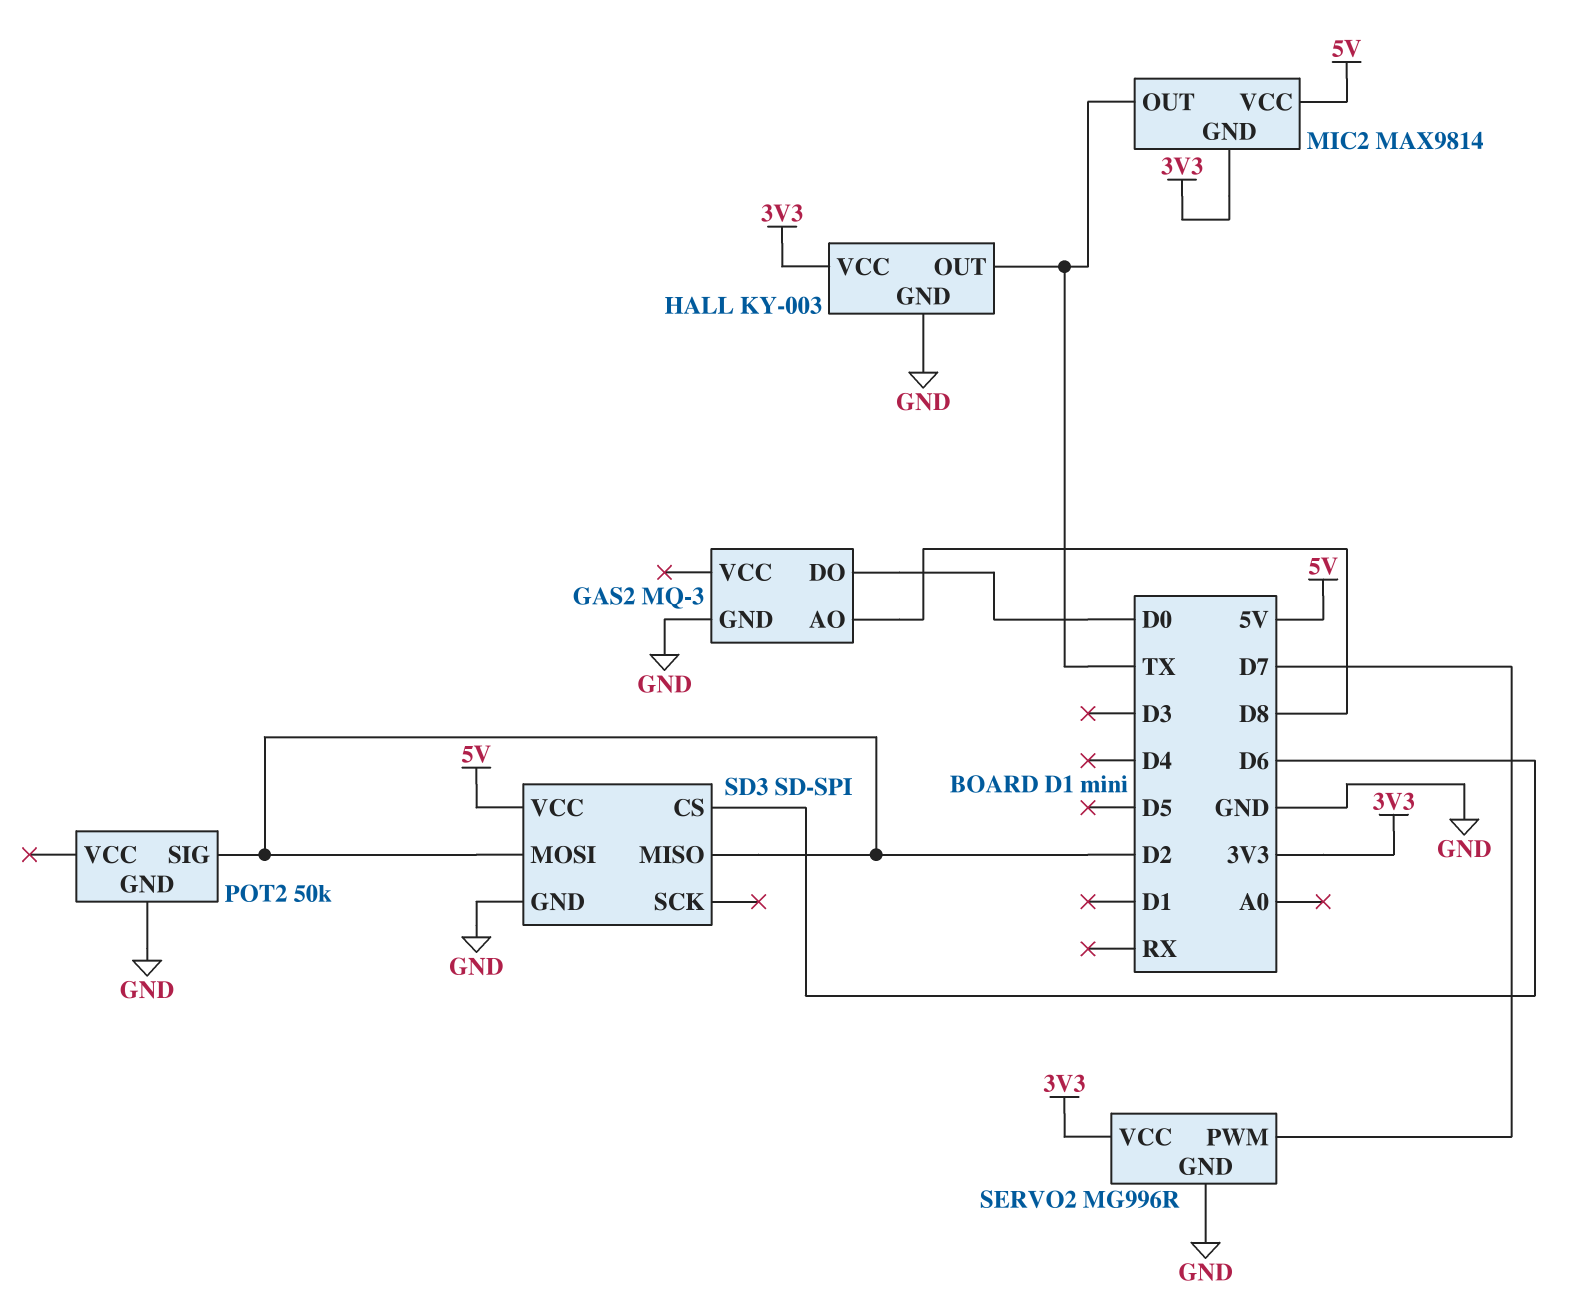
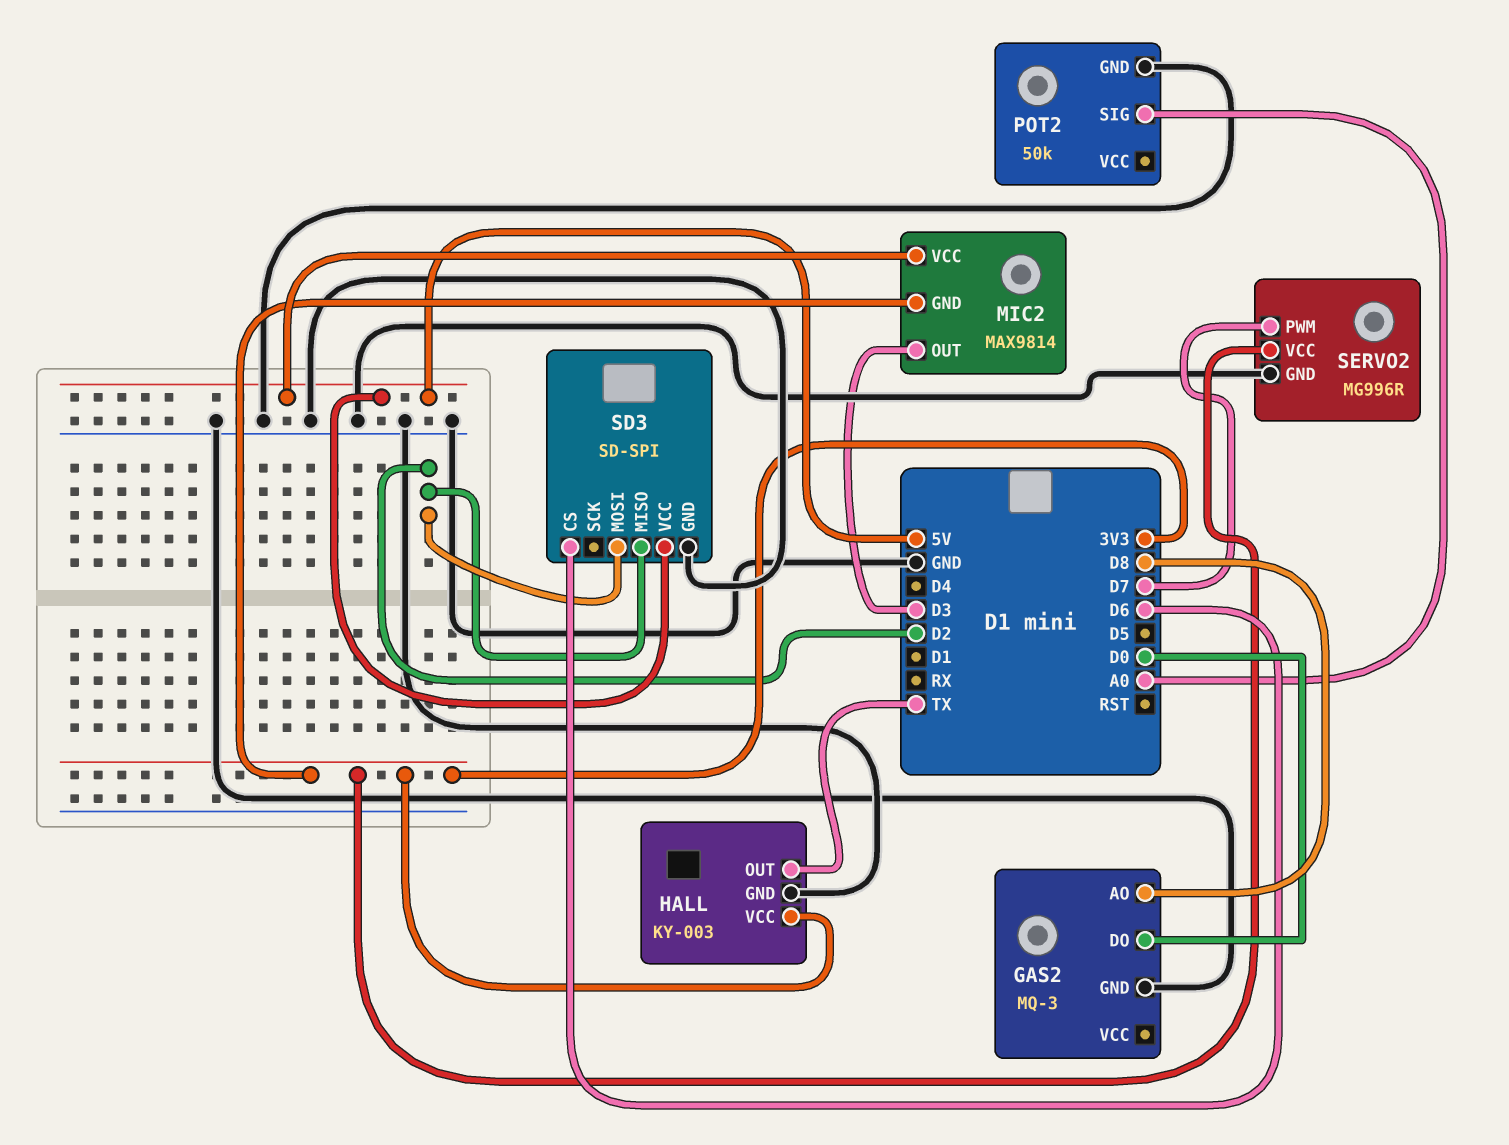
MIC2 pin OUT: TX -> D3
POT2 pin SIG: D2 -> A0

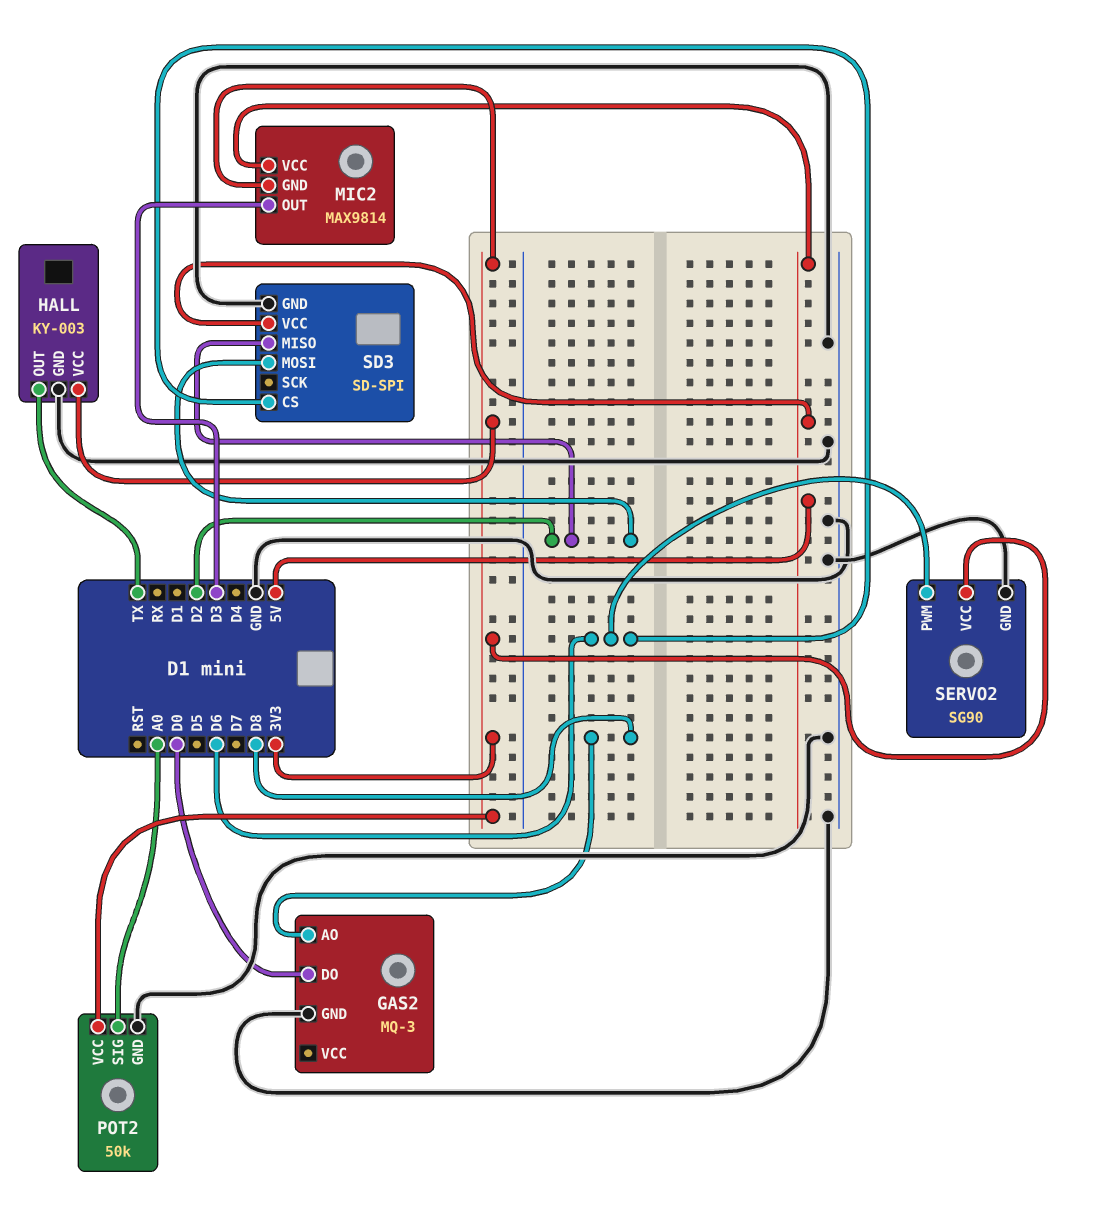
POT2 pin VCC: none -> 3V3
SERVO2: MG996R -> SG90
SERVO2 pin PWM: D7 -> D6

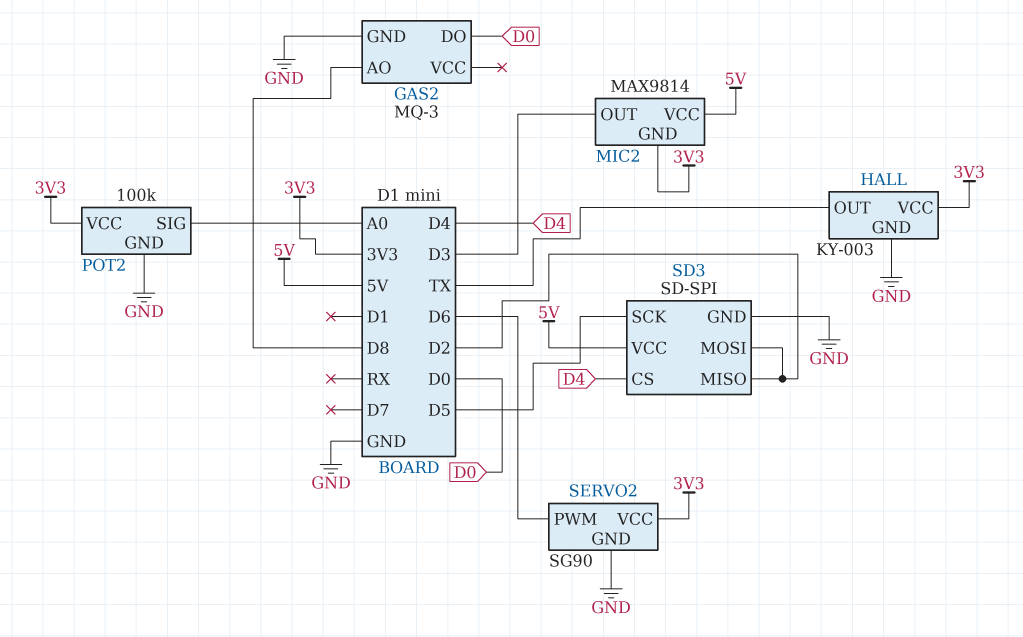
POT2: 50k -> 100k
SD3 pin CS: D6 -> D4
SD3 pin SCK: none -> D5

